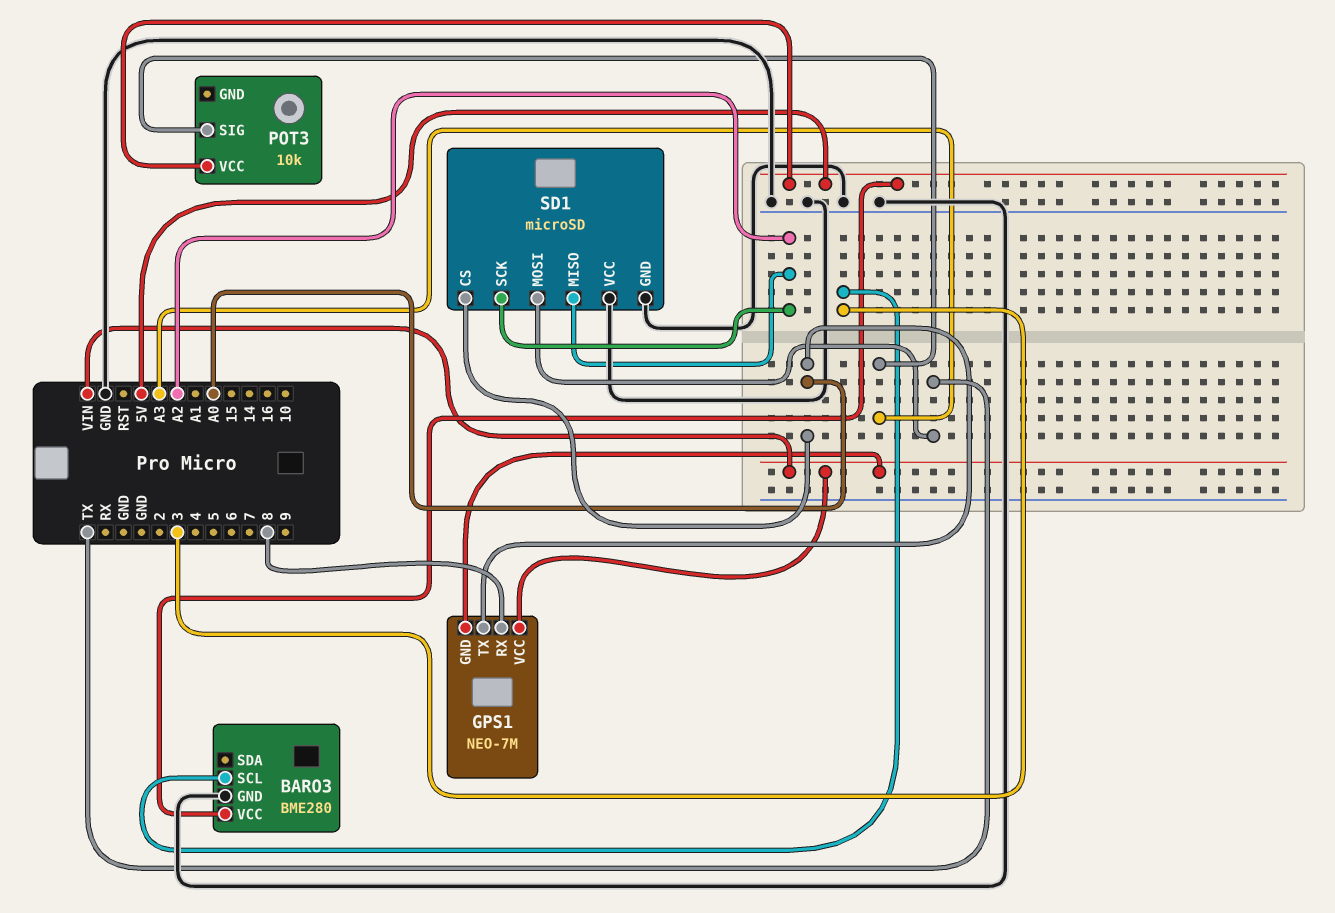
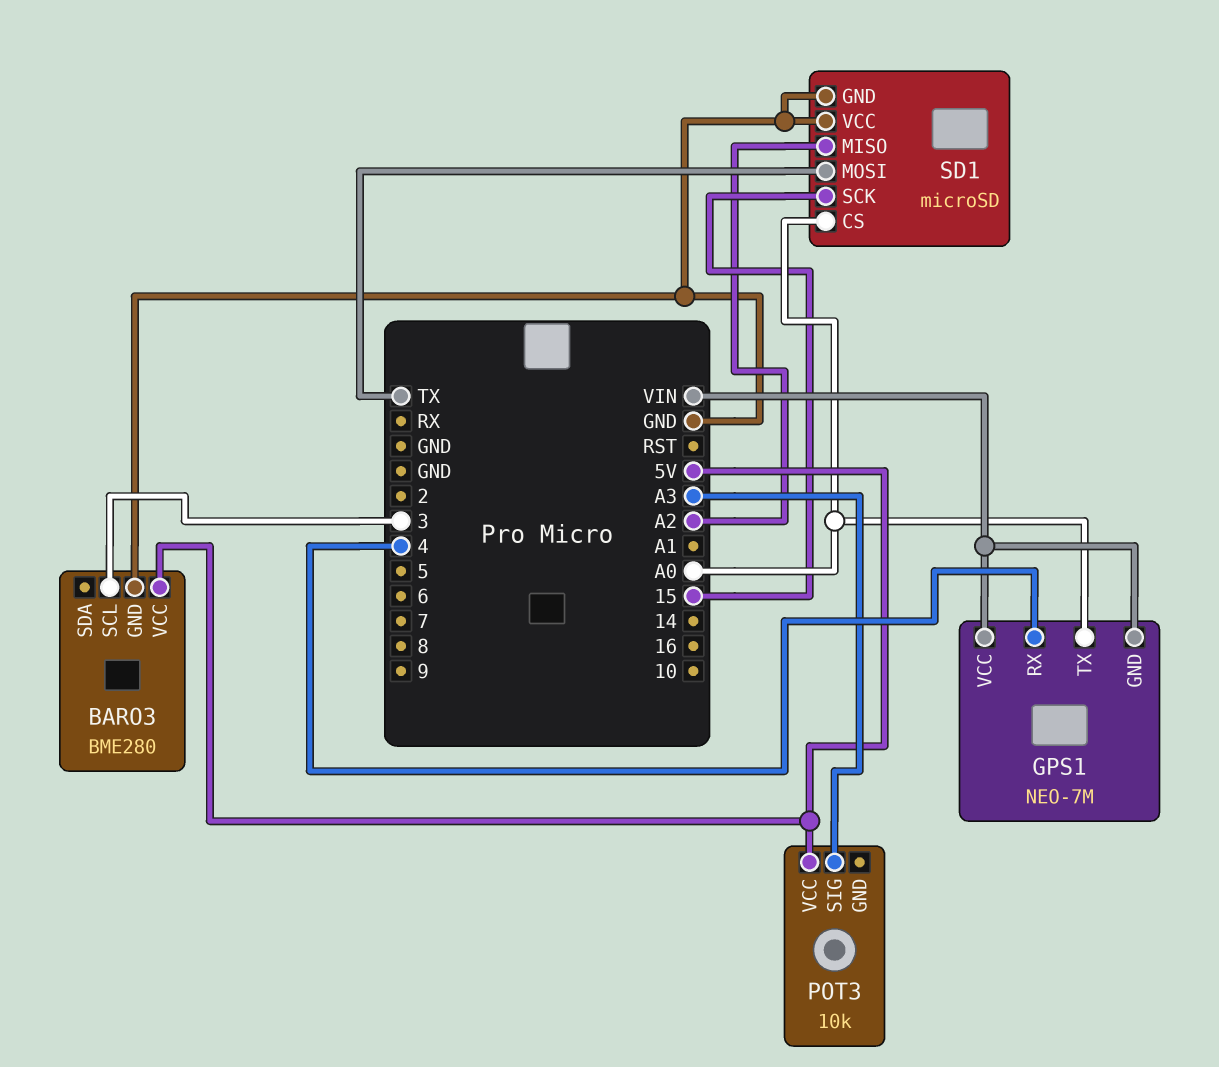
GPS1 pin RX: 8 -> 4
SD1 pin SCK: A2 -> 15

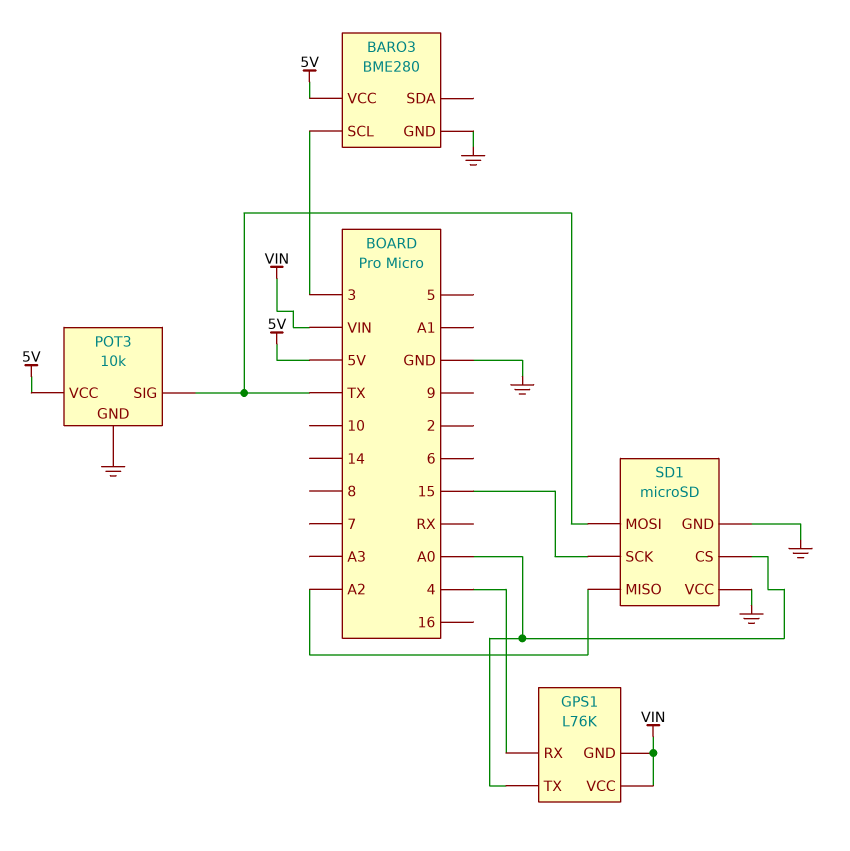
GPS1: NEO-7M -> L76K
POT3 pin GND: none -> GND
POT3 pin SIG: A3 -> TX

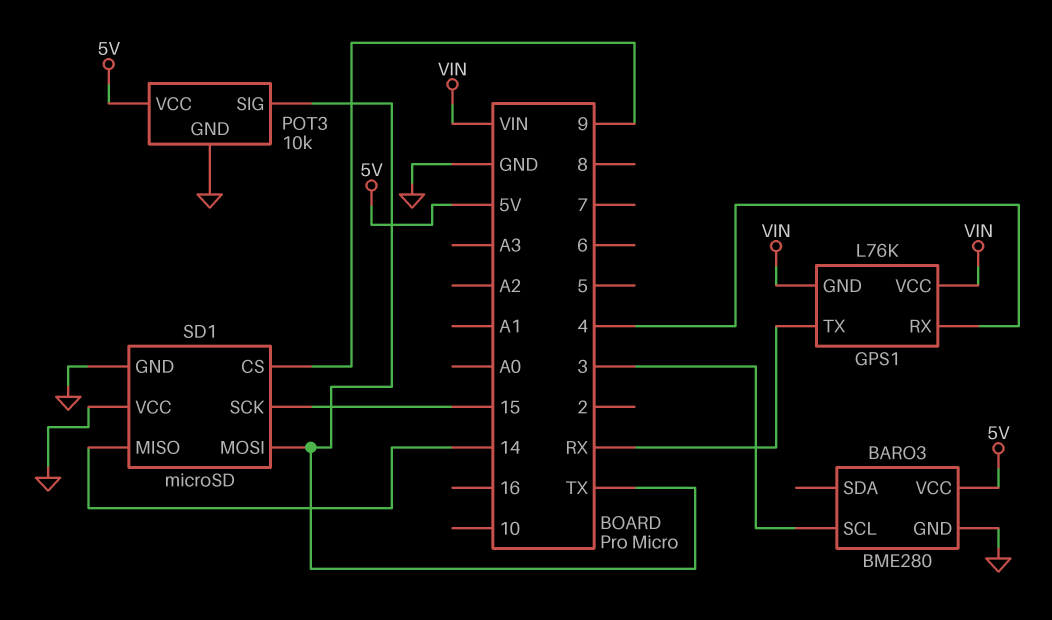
GPS1 pin TX: A0 -> RX
SD1 pin CS: A0 -> 9
SD1 pin MISO: A2 -> 14

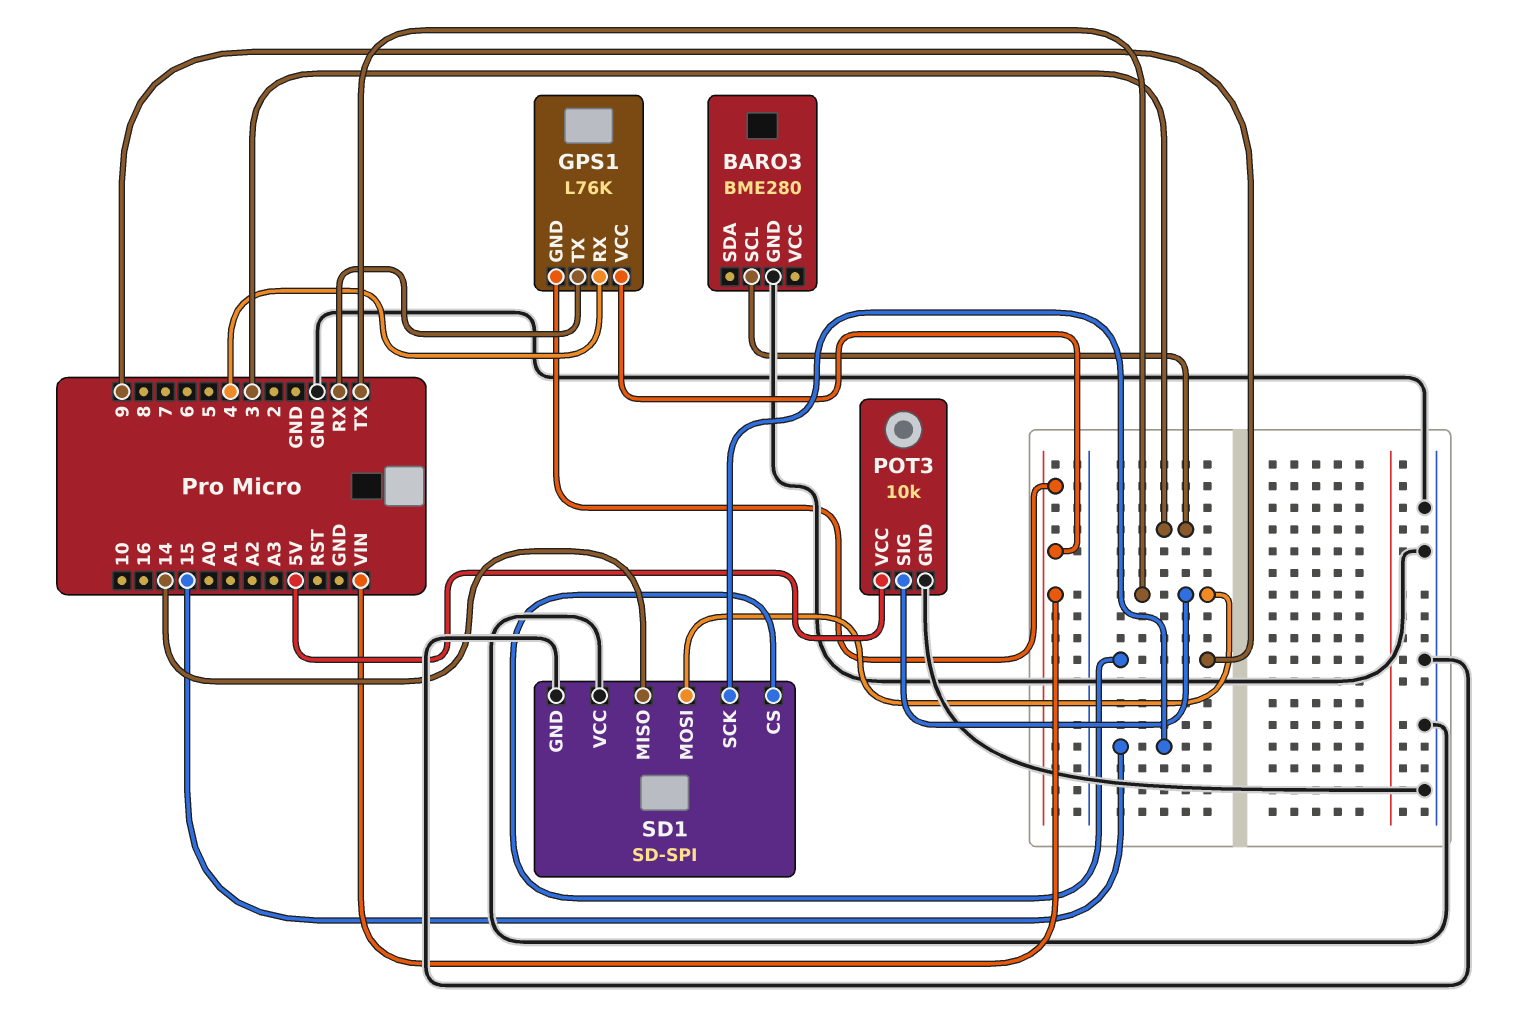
BARO3 pin VCC: 5V -> none
SD1: microSD -> SD-SPI

